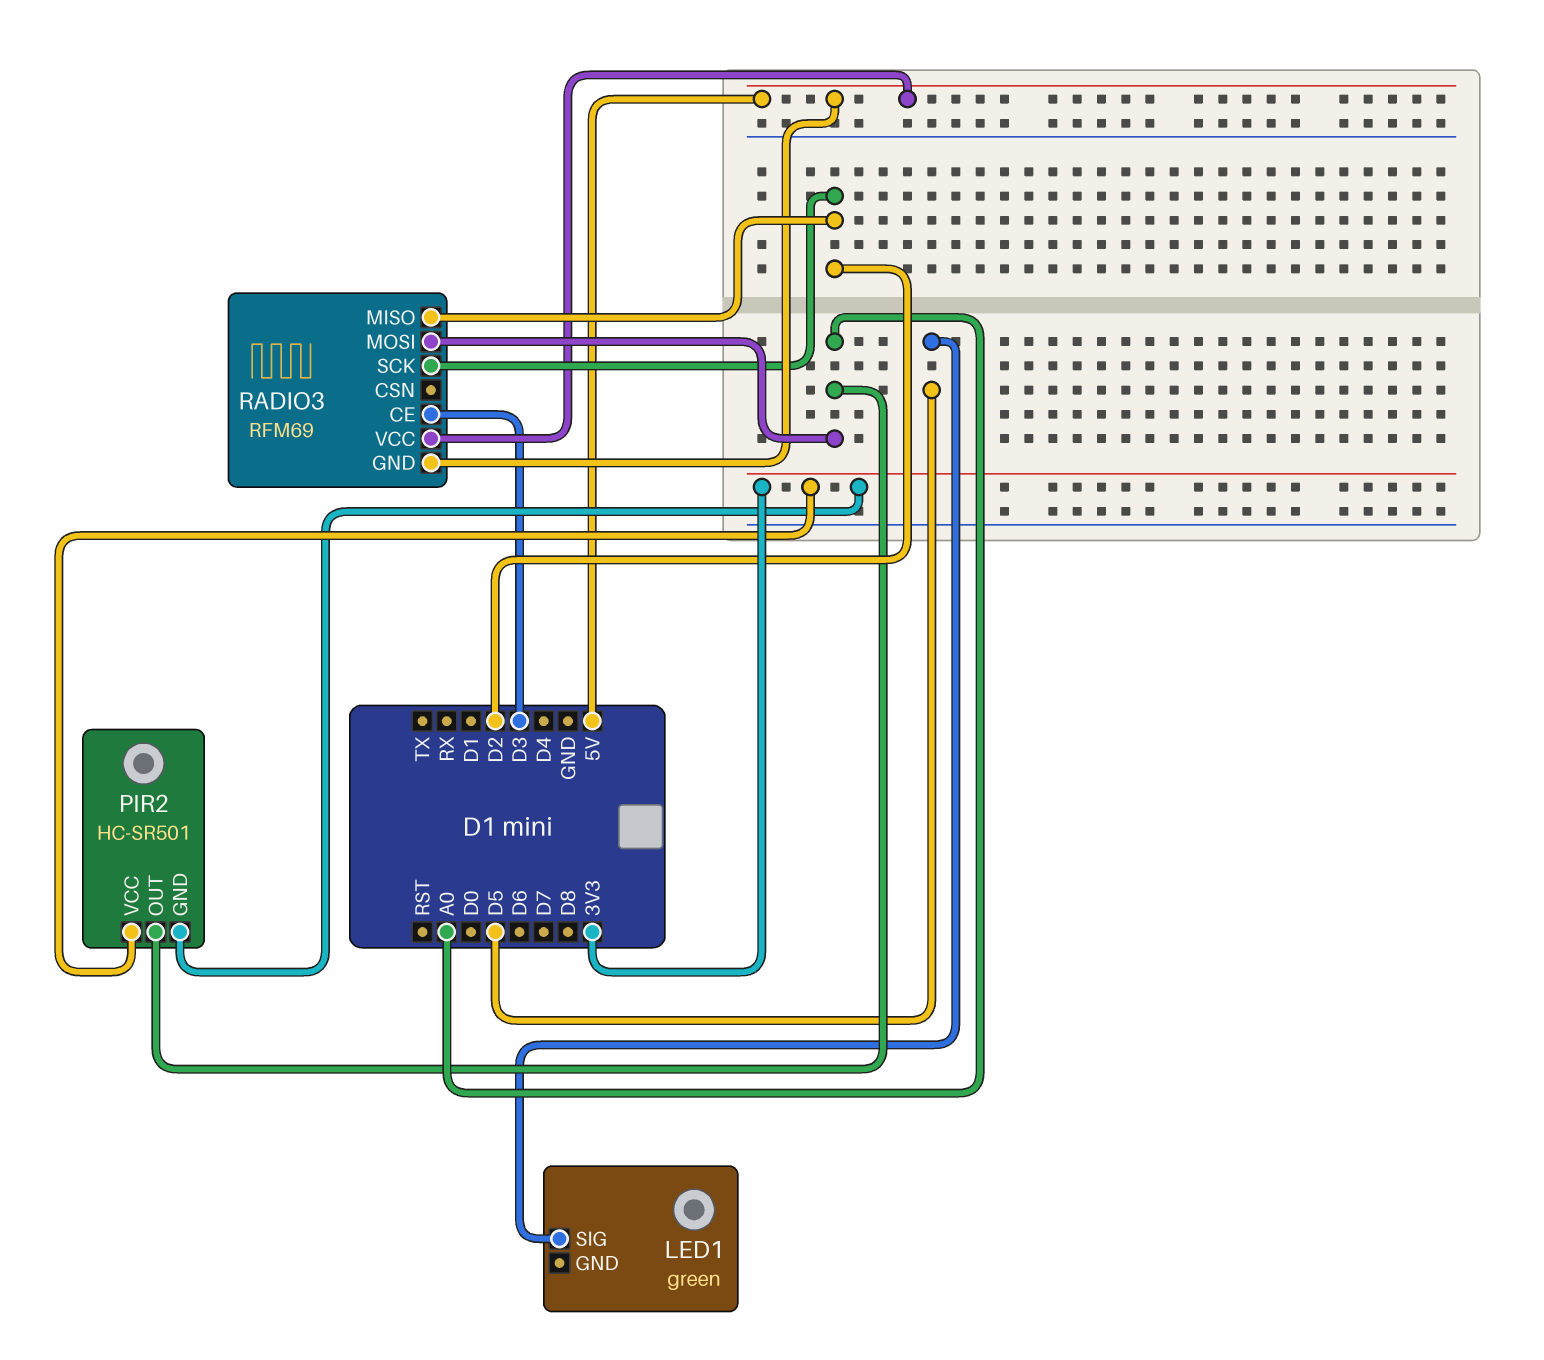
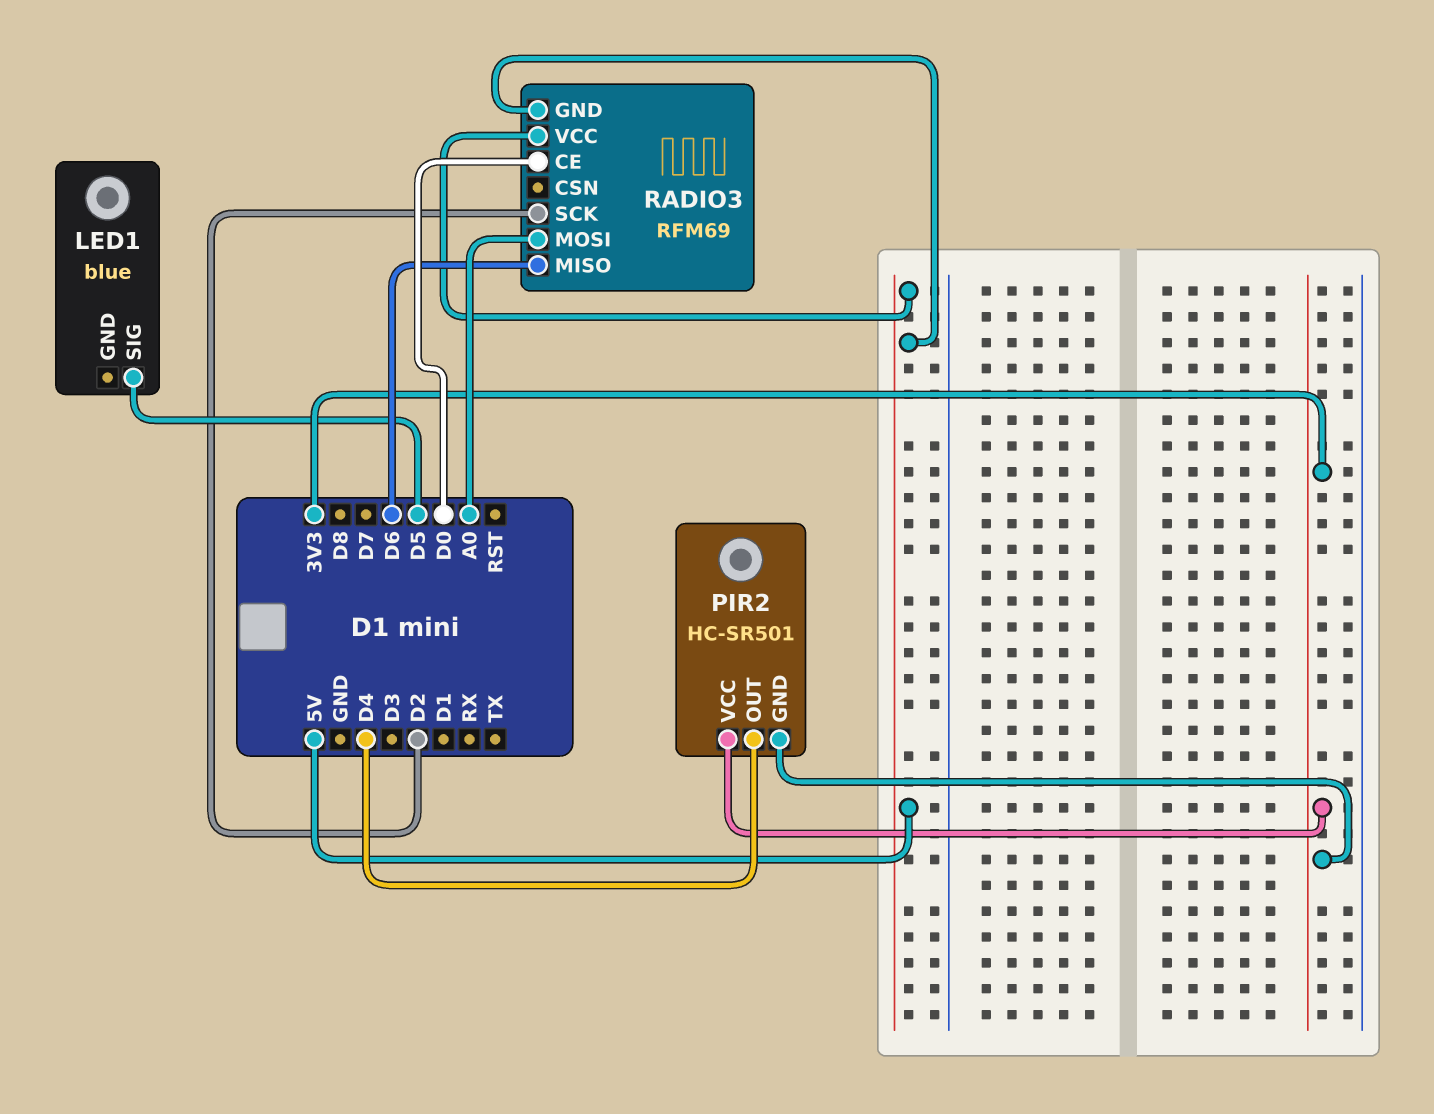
LED1: green -> blue
PIR2 pin OUT: A0 -> D4
RADIO3 pin CE: D3 -> D0
RADIO3 pin MISO: D2 -> D6

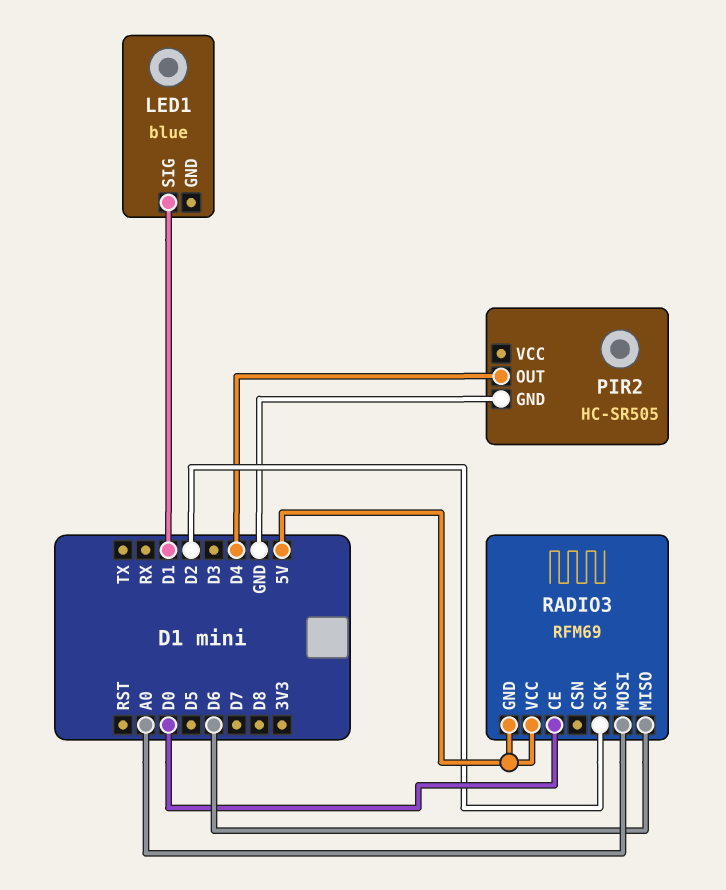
LED1 pin SIG: D5 -> D1
PIR2: HC-SR501 -> HC-SR505
PIR2 pin GND: 3V3 -> GND
PIR2 pin VCC: 3V3 -> none

